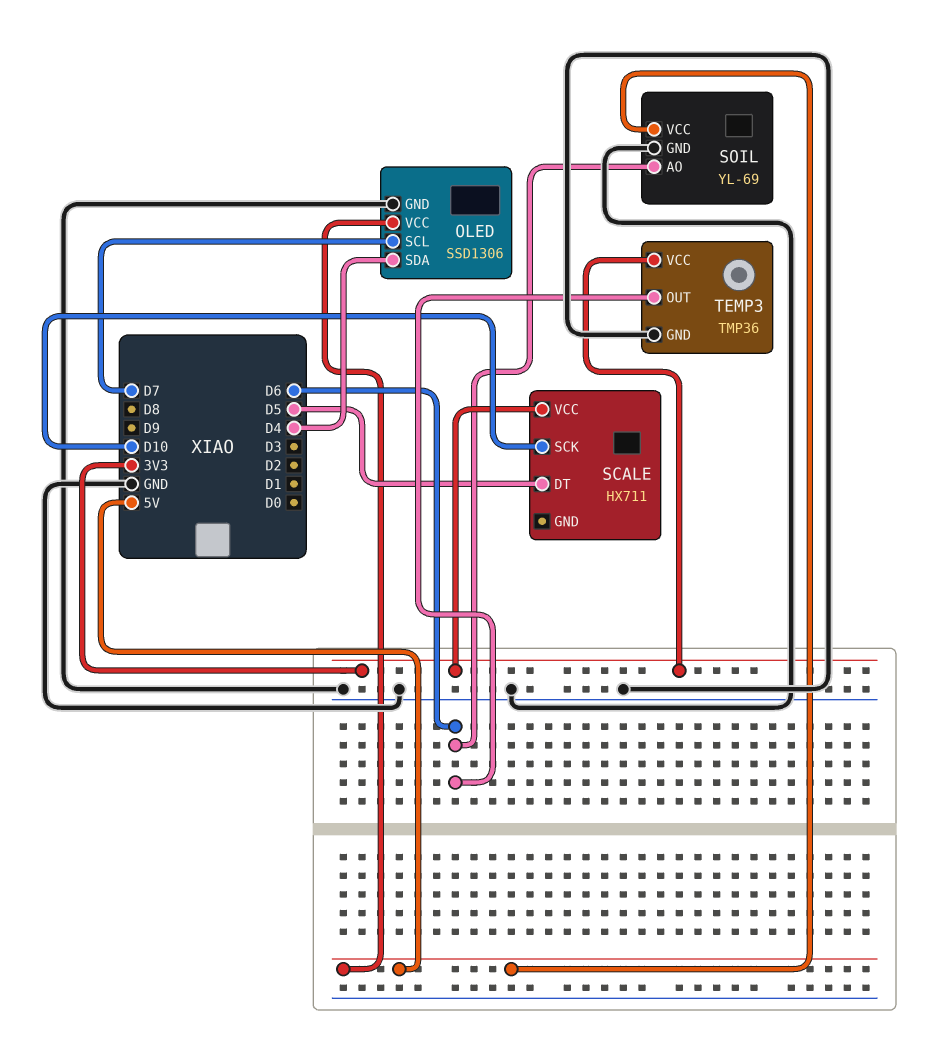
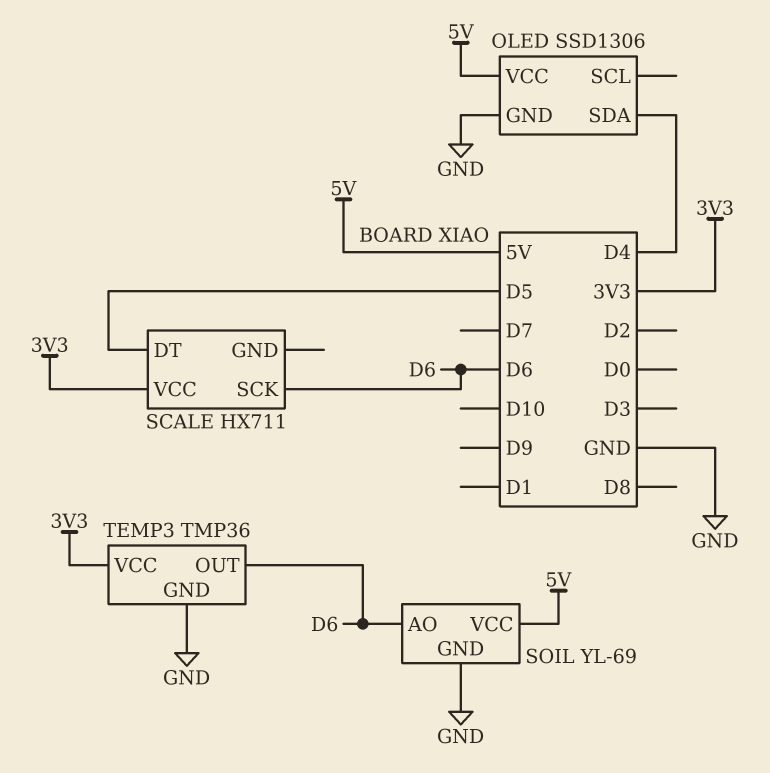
OLED pin SCL: D7 -> none
SCALE pin SCK: D10 -> D6

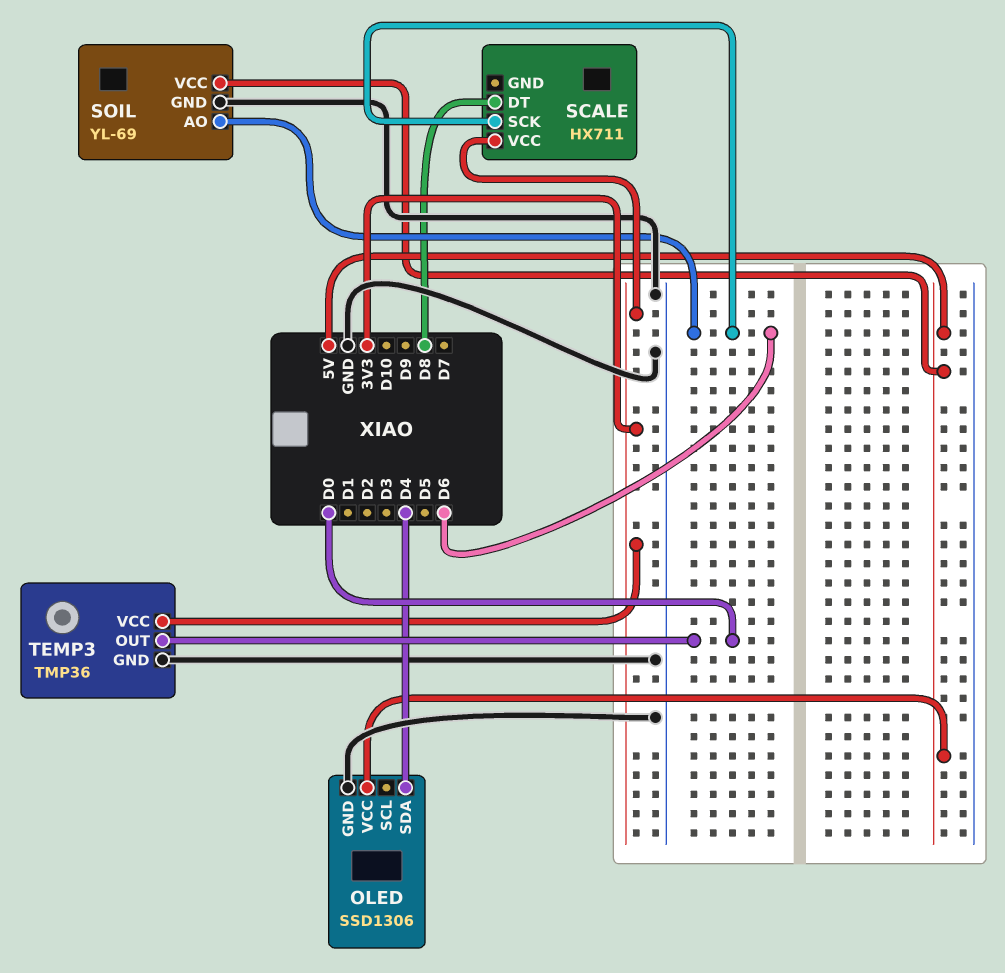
SCALE pin DT: D5 -> D8
TEMP3 pin OUT: D6 -> D0

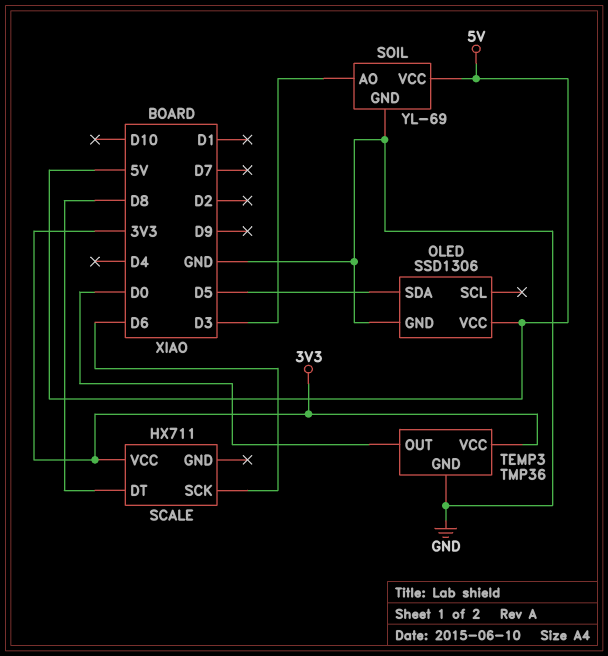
OLED pin SDA: D4 -> D5
SOIL pin AO: D6 -> D3

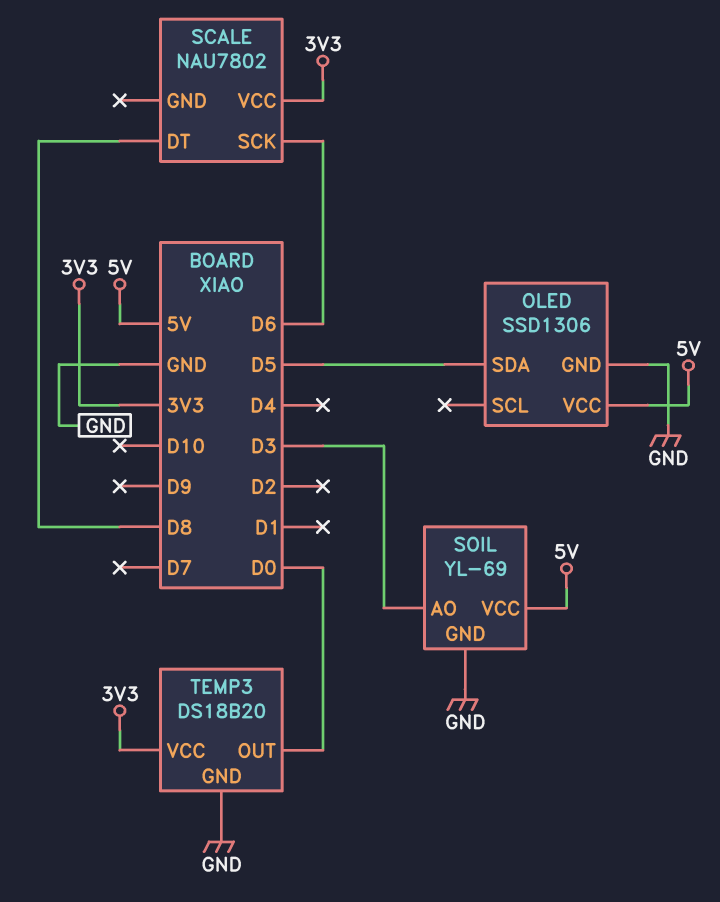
SCALE: HX711 -> NAU7802
TEMP3: TMP36 -> DS18B20

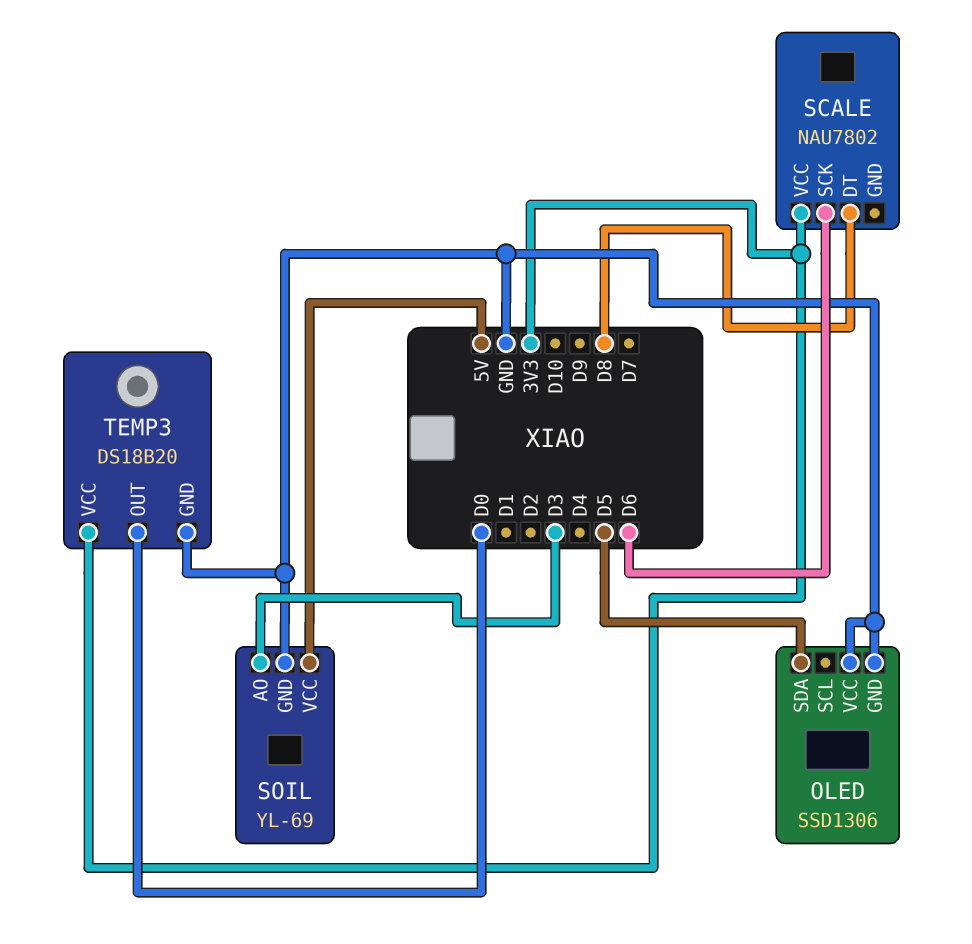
OLED pin VCC: 5V -> GND

